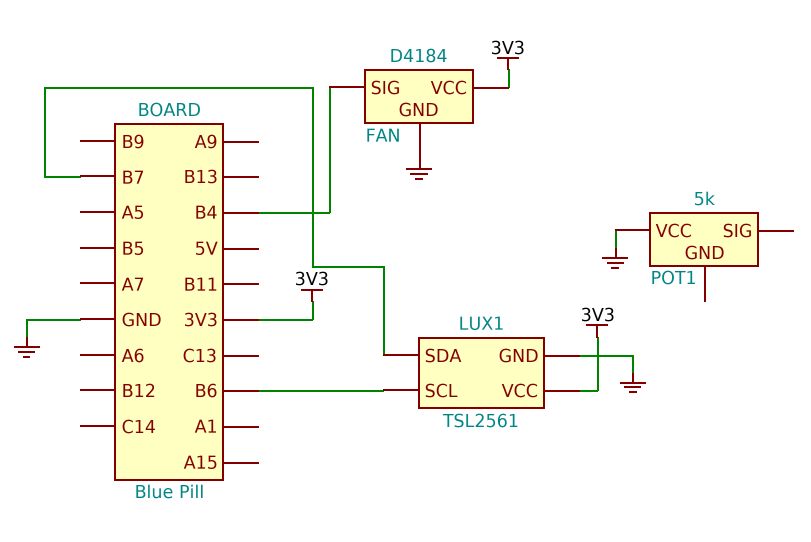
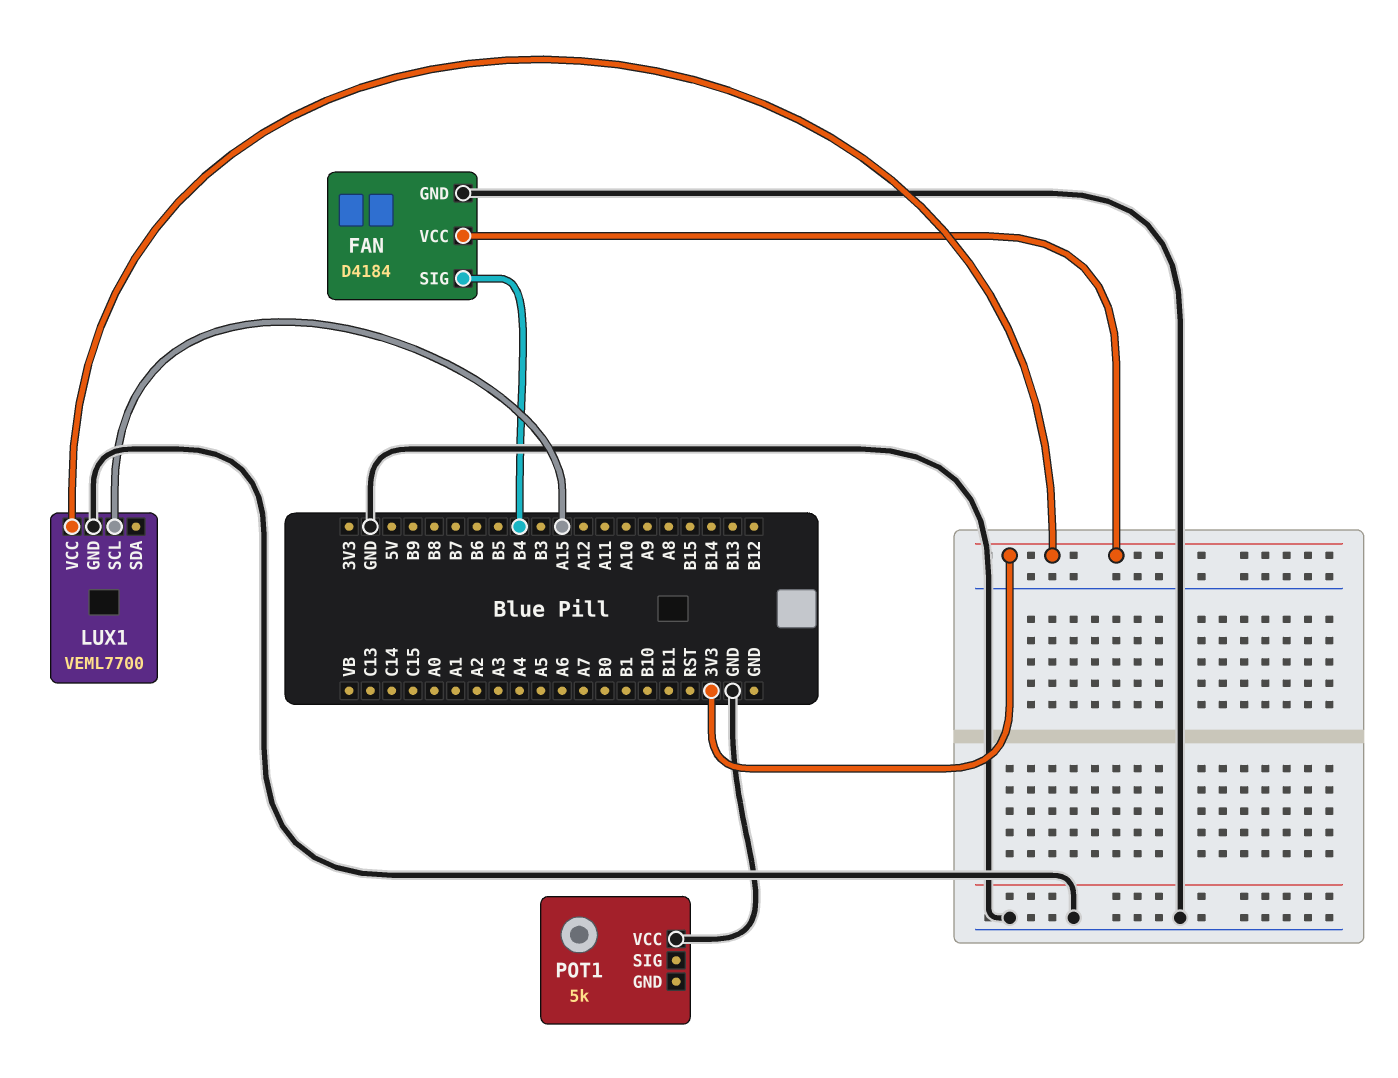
LUX1: TSL2561 -> VEML7700
LUX1 pin SCL: B6 -> A15
LUX1 pin SDA: B7 -> none

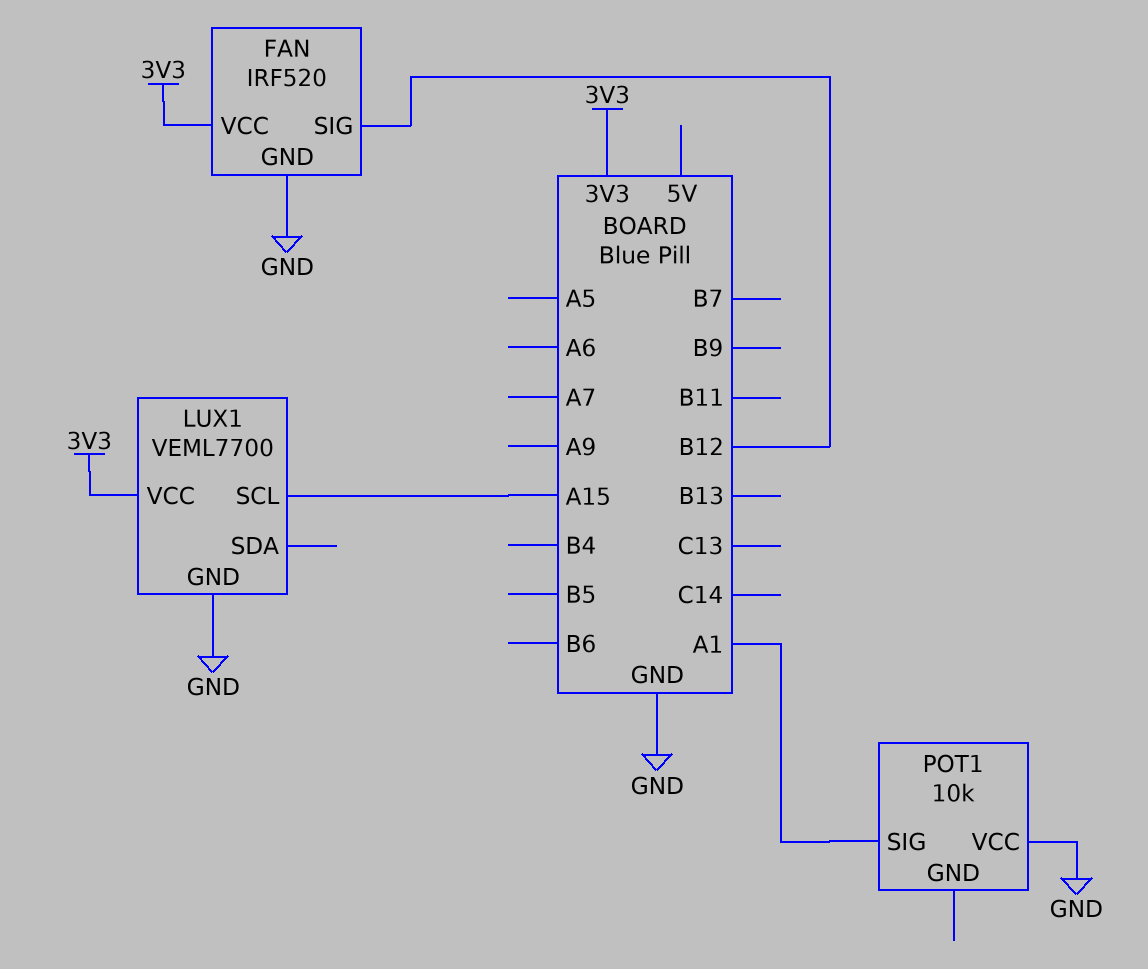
FAN: D4184 -> IRF520
FAN pin SIG: B4 -> B12
POT1: 5k -> 10k
POT1 pin SIG: none -> A1

